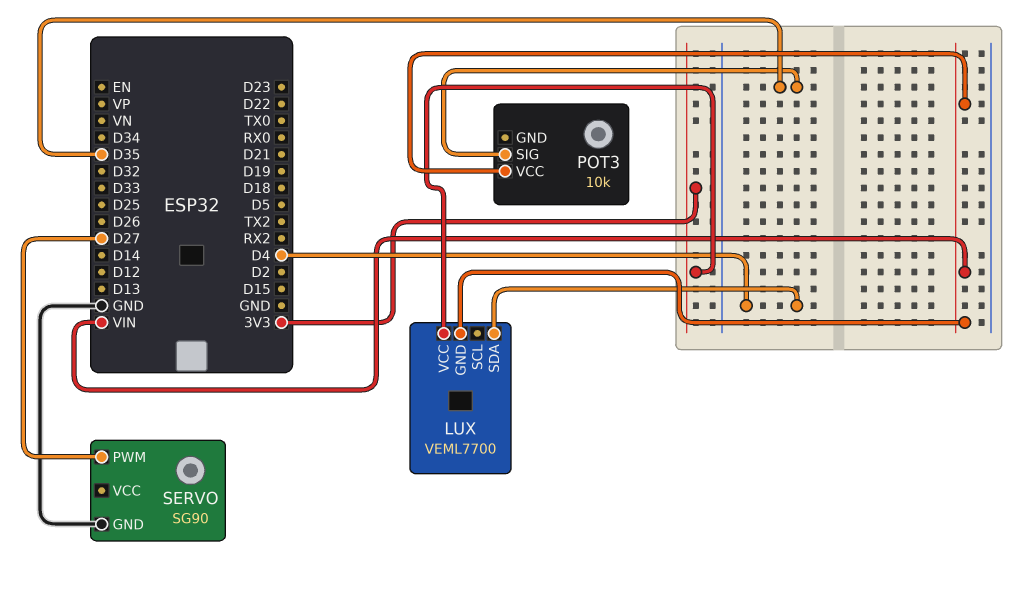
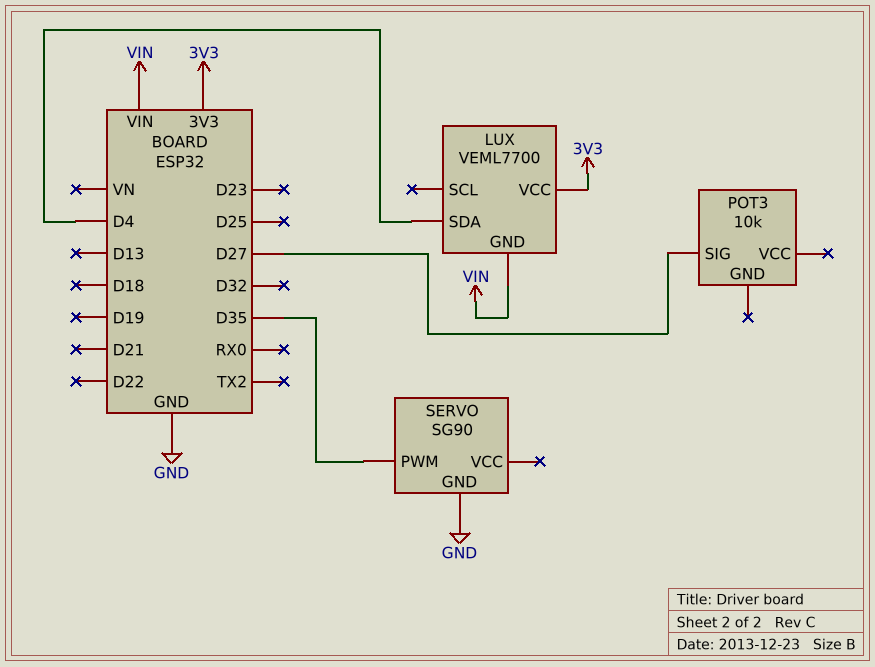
POT3 pin SIG: D35 -> D27
POT3 pin VCC: VIN -> none
SERVO pin PWM: D27 -> D35

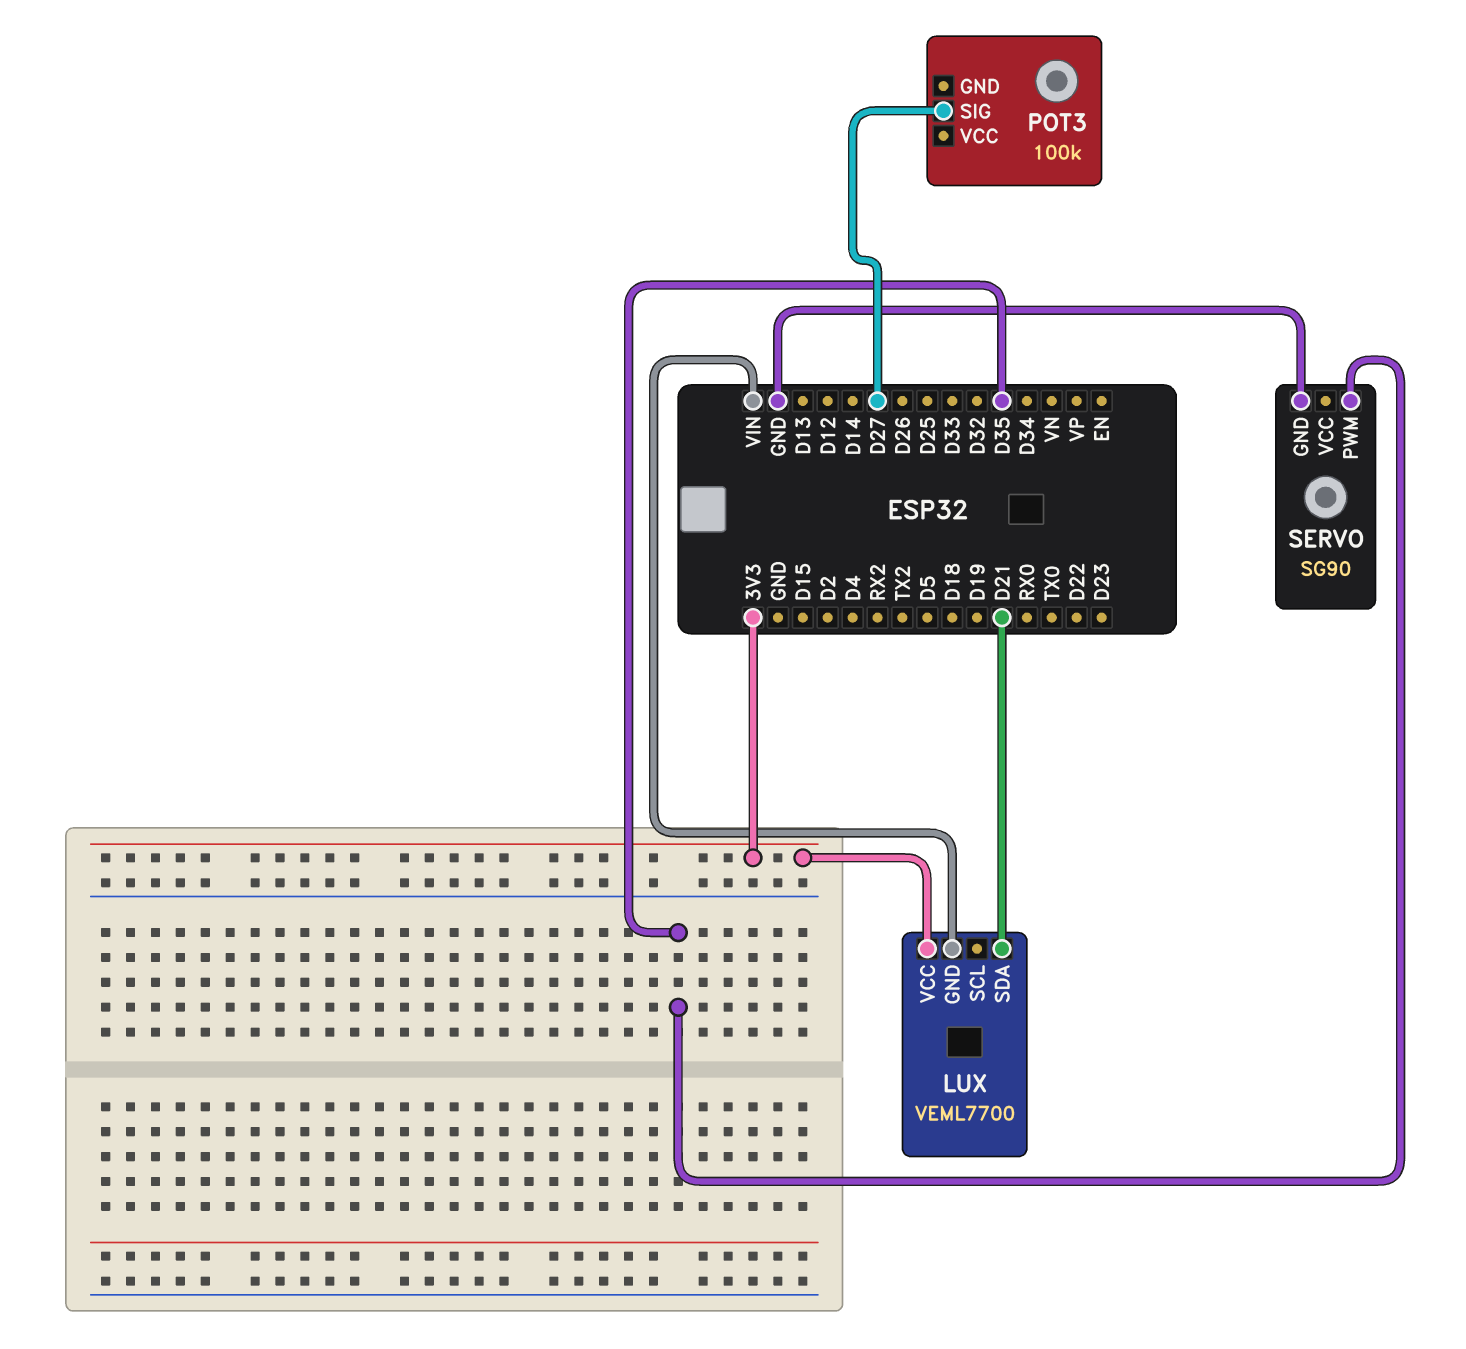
LUX pin SDA: D4 -> D21
POT3: 10k -> 100k

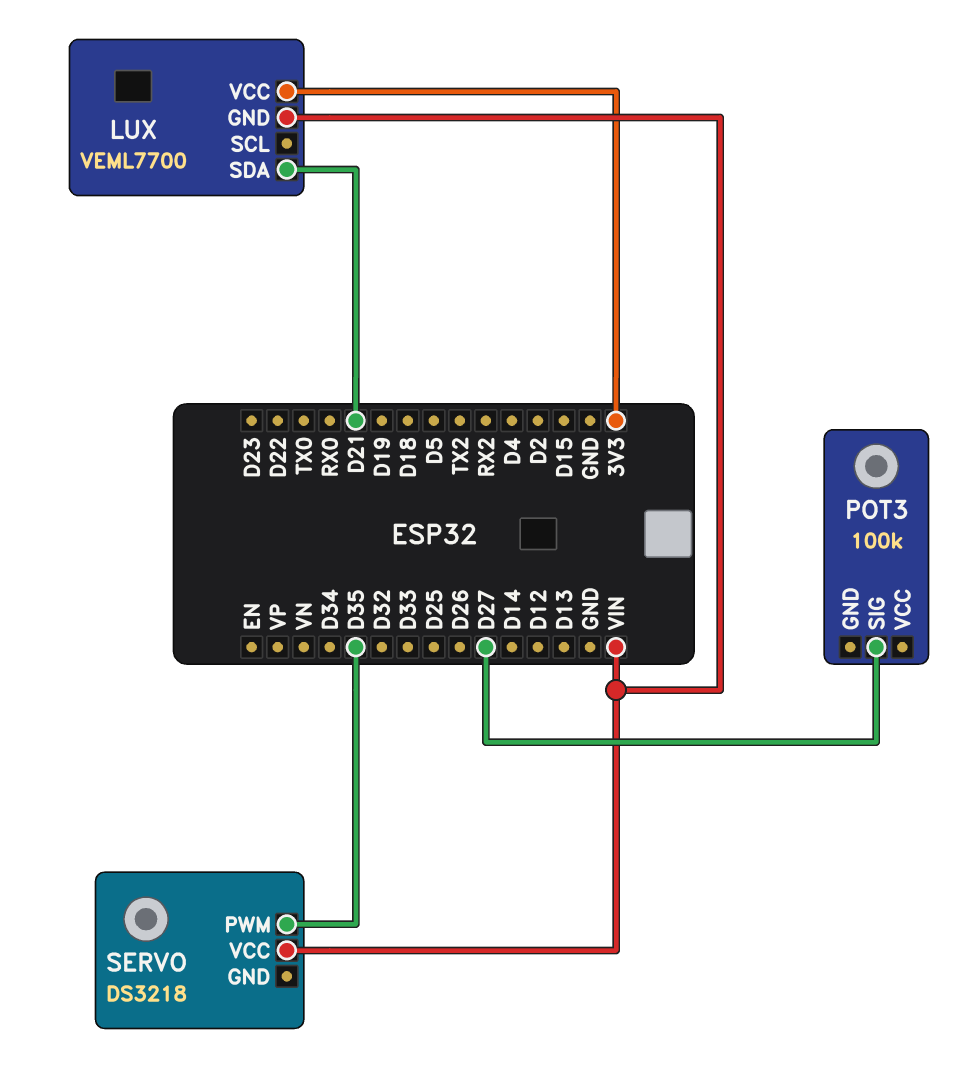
SERVO: SG90 -> DS3218
SERVO pin GND: GND -> none
SERVO pin VCC: none -> VIN

